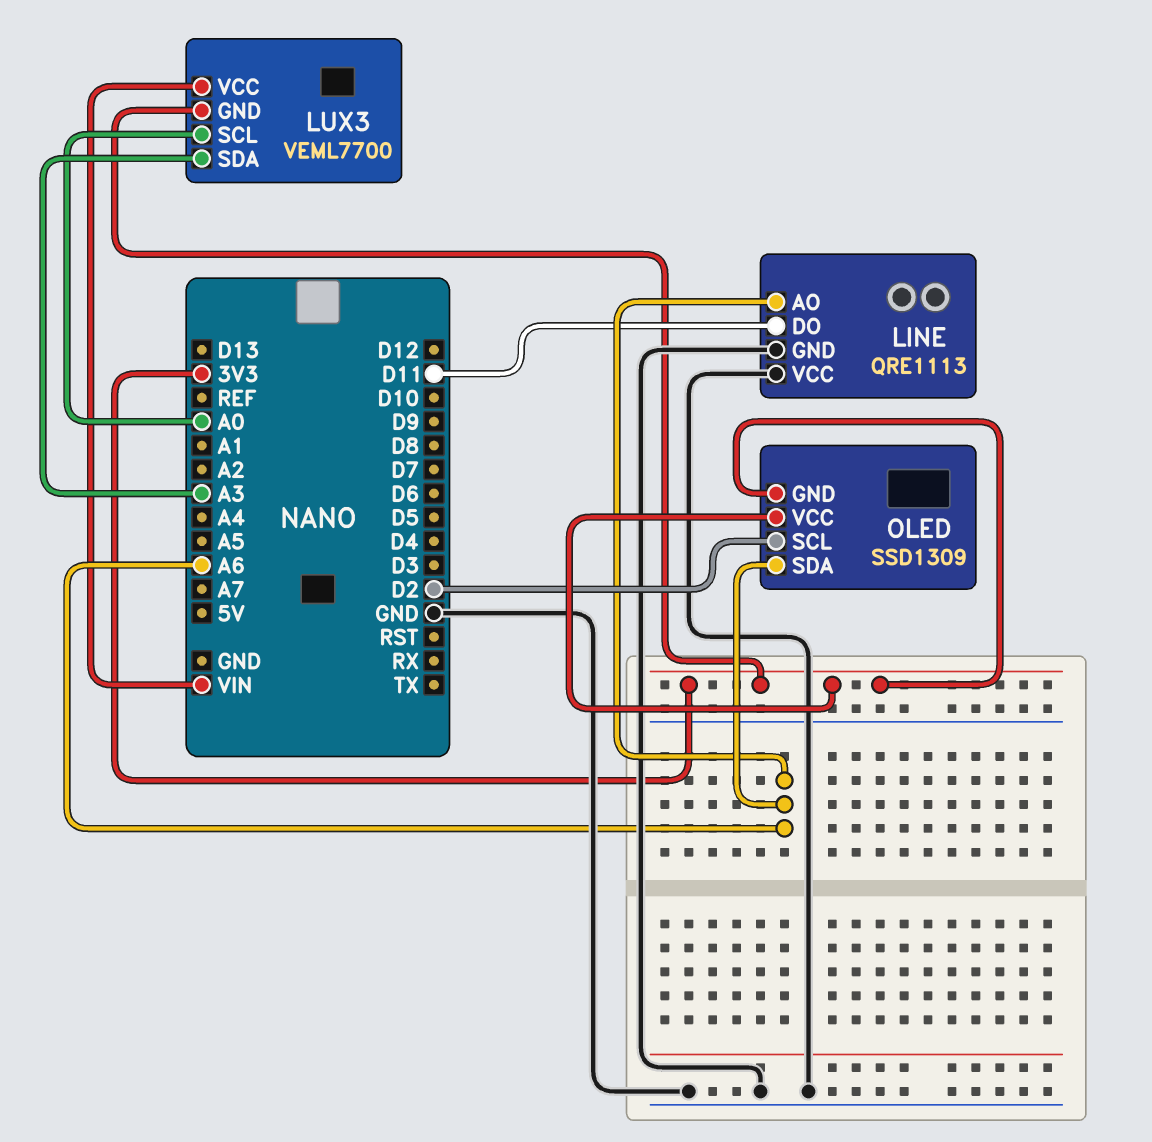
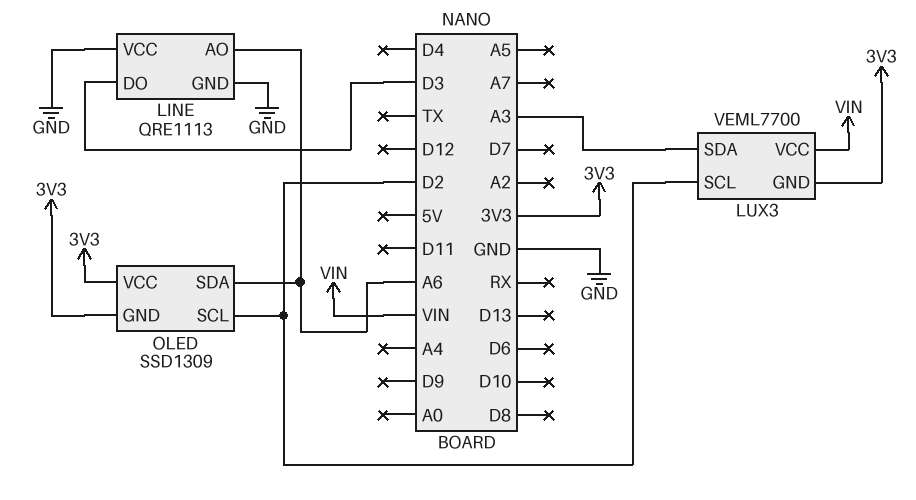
LINE pin DO: D11 -> D3
LUX3 pin SCL: A0 -> D2

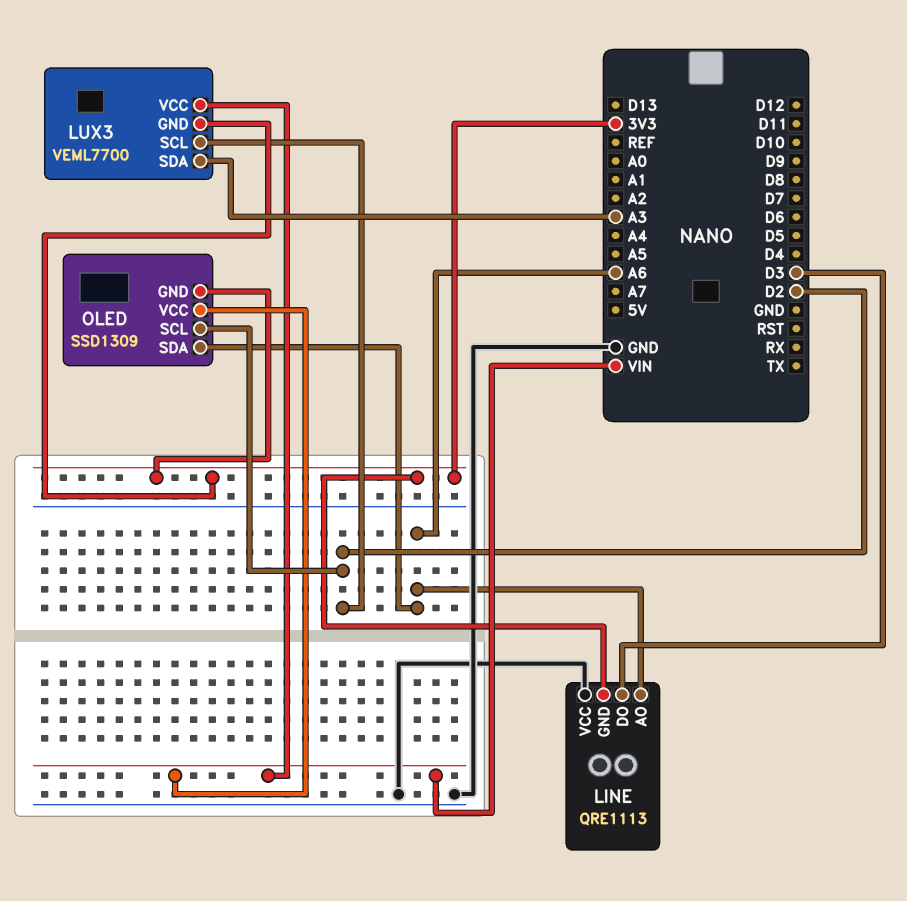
LINE pin GND: GND -> 3V3
OLED pin VCC: 3V3 -> VIN

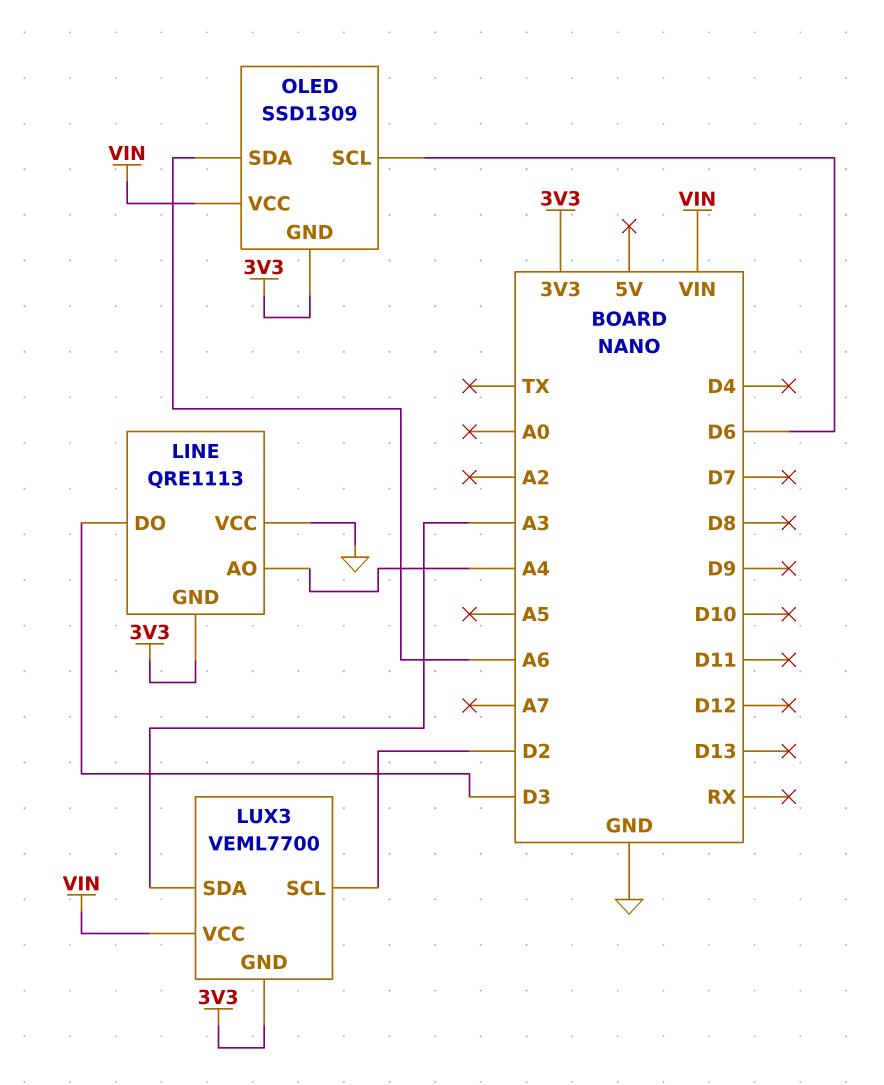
LINE pin AO: A6 -> A4
OLED pin SCL: D2 -> D6

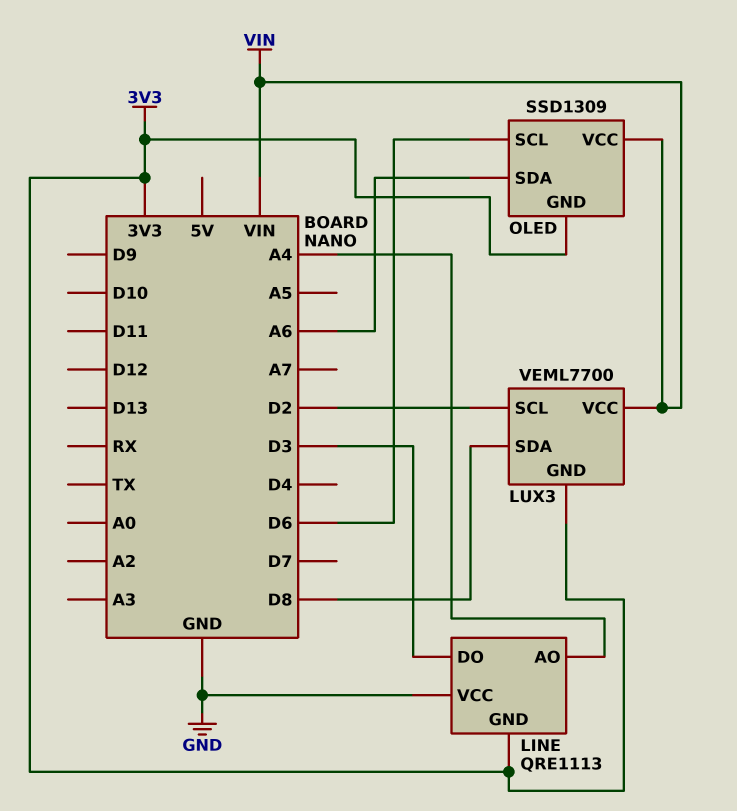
LUX3 pin SDA: A3 -> D8

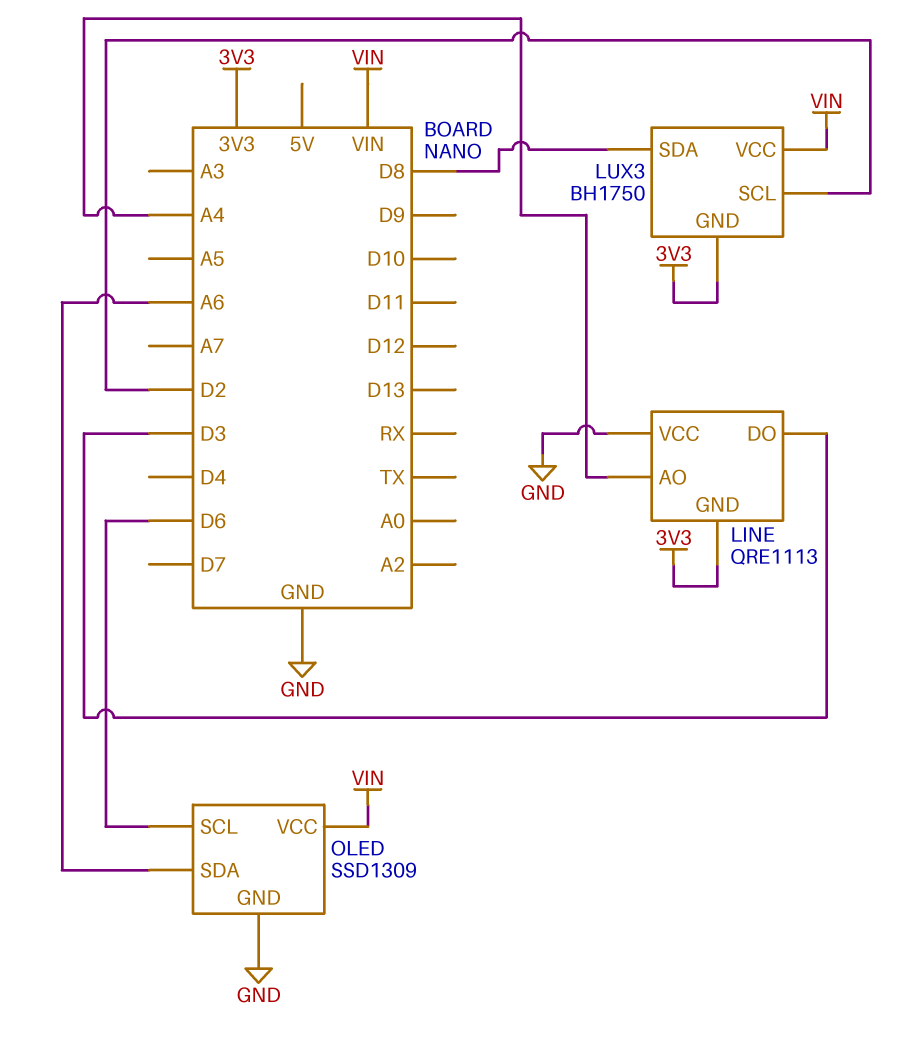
LUX3: VEML7700 -> BH1750
OLED pin GND: 3V3 -> GND

